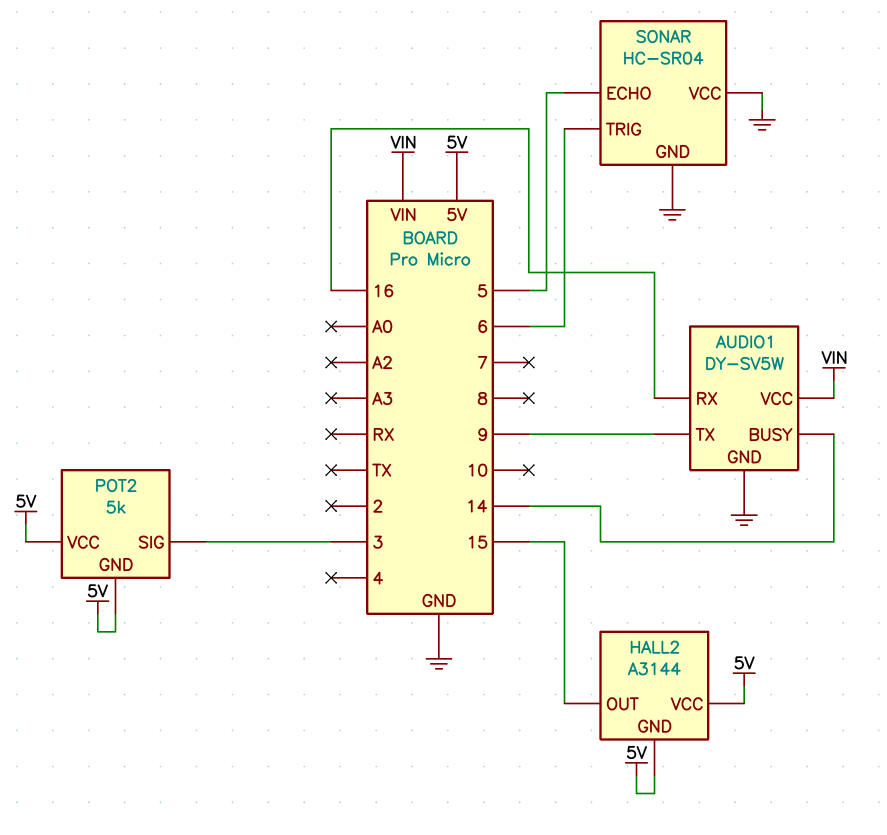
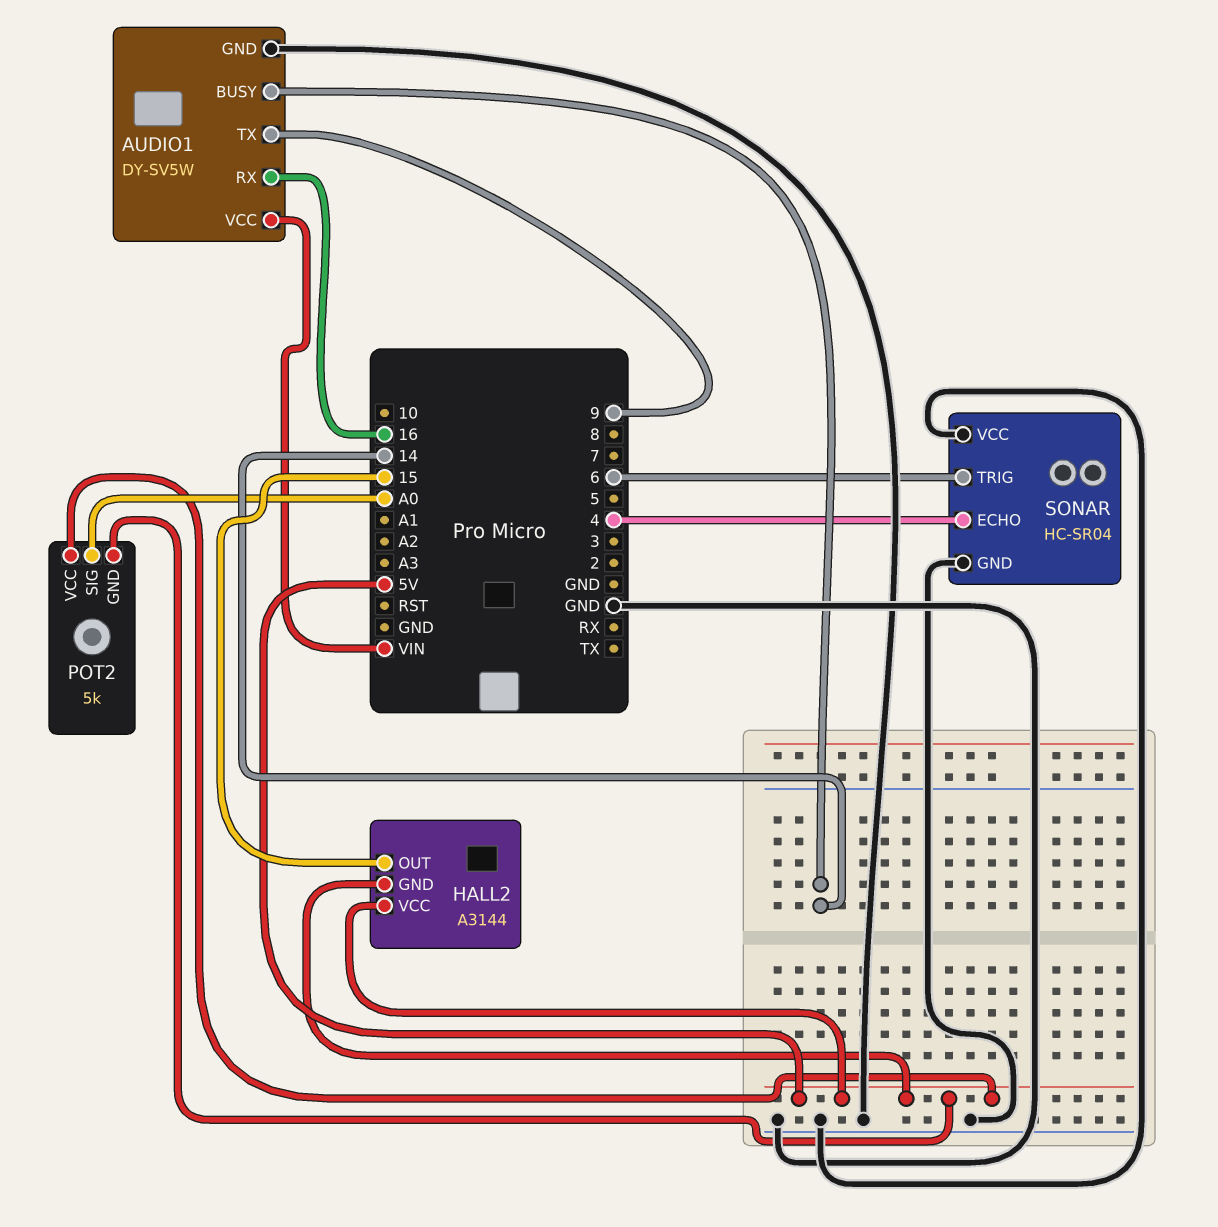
POT2 pin SIG: 3 -> A0
SONAR pin ECHO: 5 -> 4

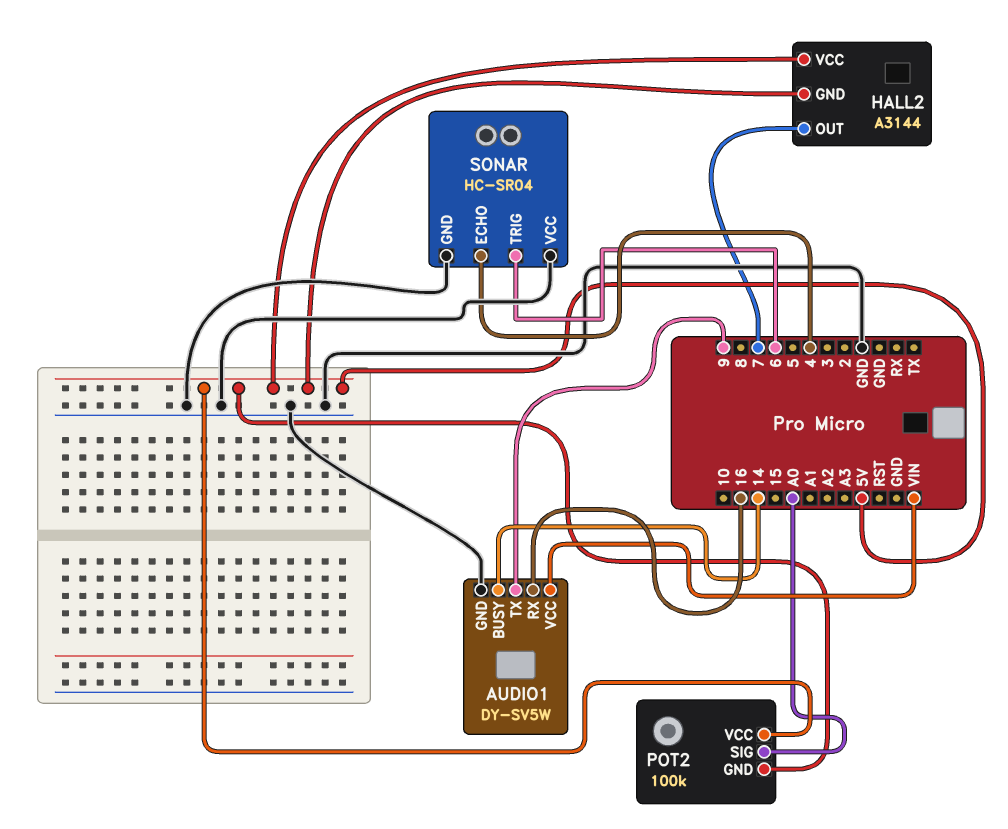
HALL2 pin OUT: 15 -> 7
POT2: 5k -> 100k

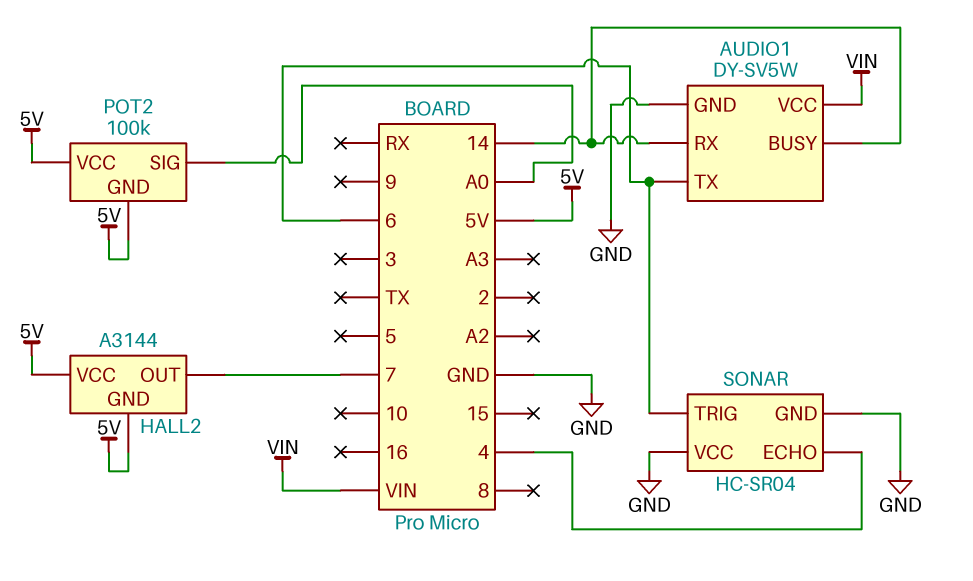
AUDIO1 pin RX: 16 -> 14
AUDIO1 pin TX: 9 -> 6

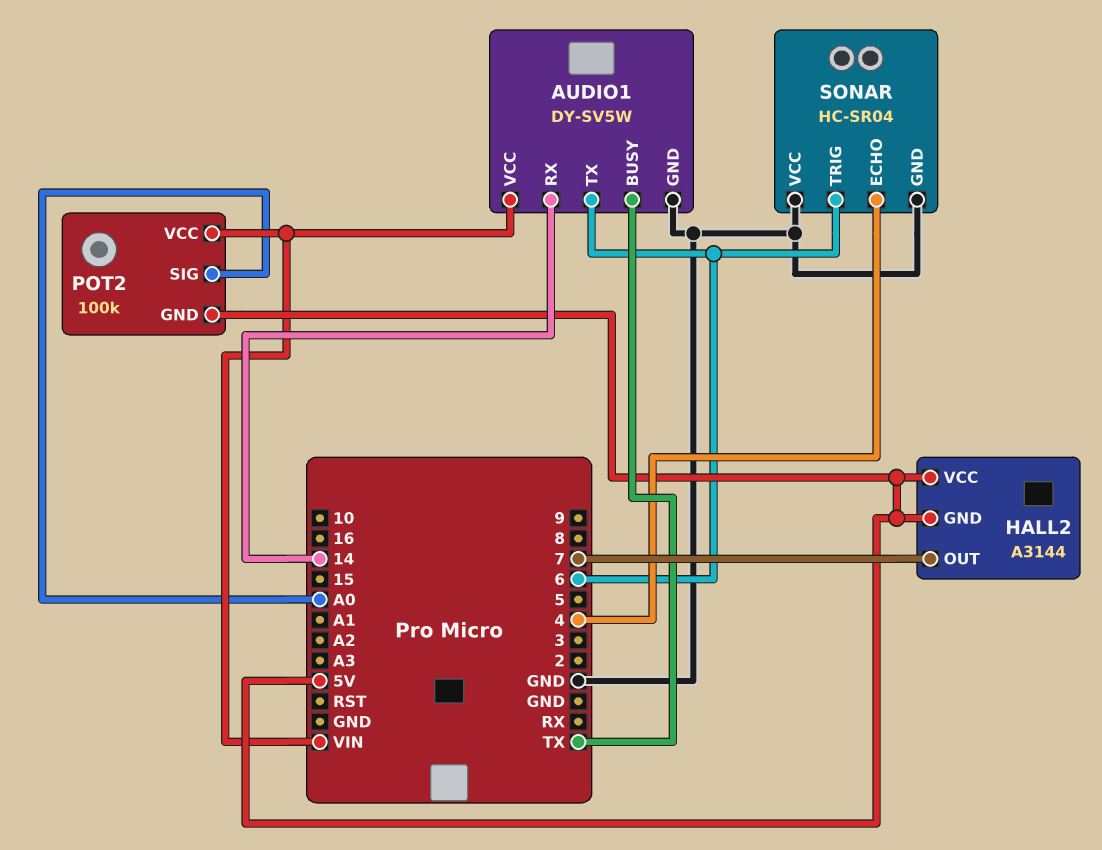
AUDIO1 pin BUSY: 14 -> TX
POT2 pin VCC: 5V -> VIN

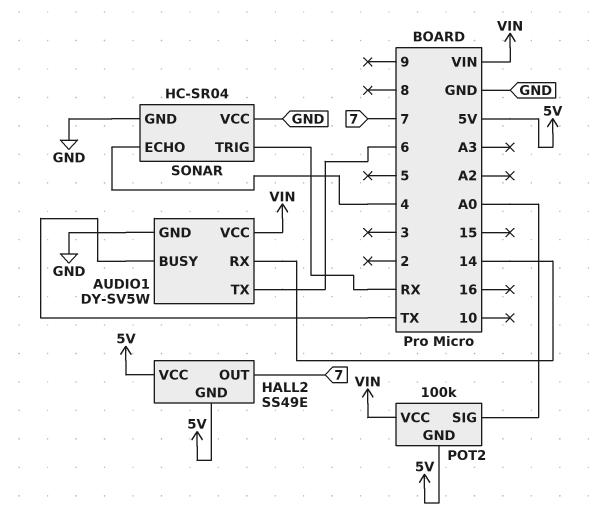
HALL2: A3144 -> SS49E
SONAR pin TRIG: 6 -> RX

